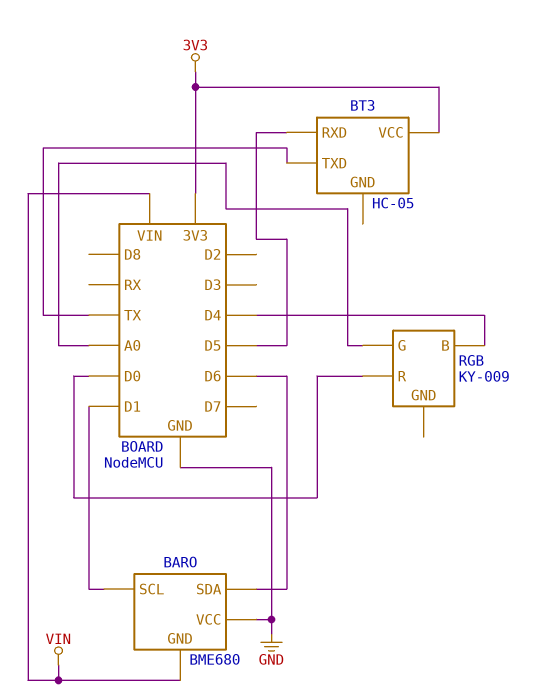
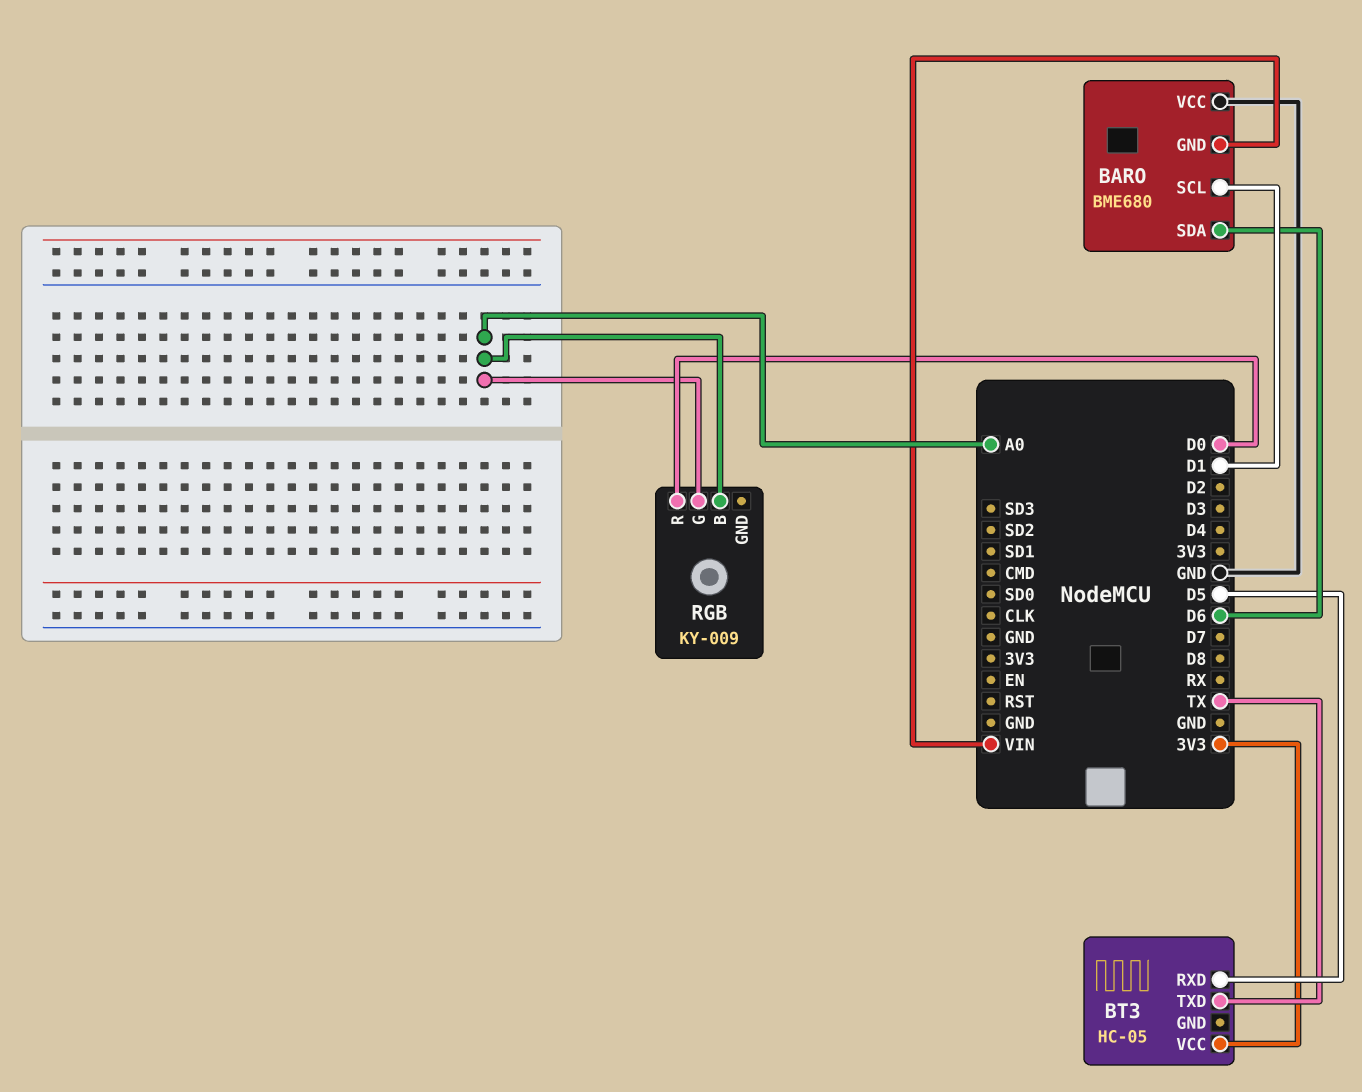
RGB pin B: D4 -> A0

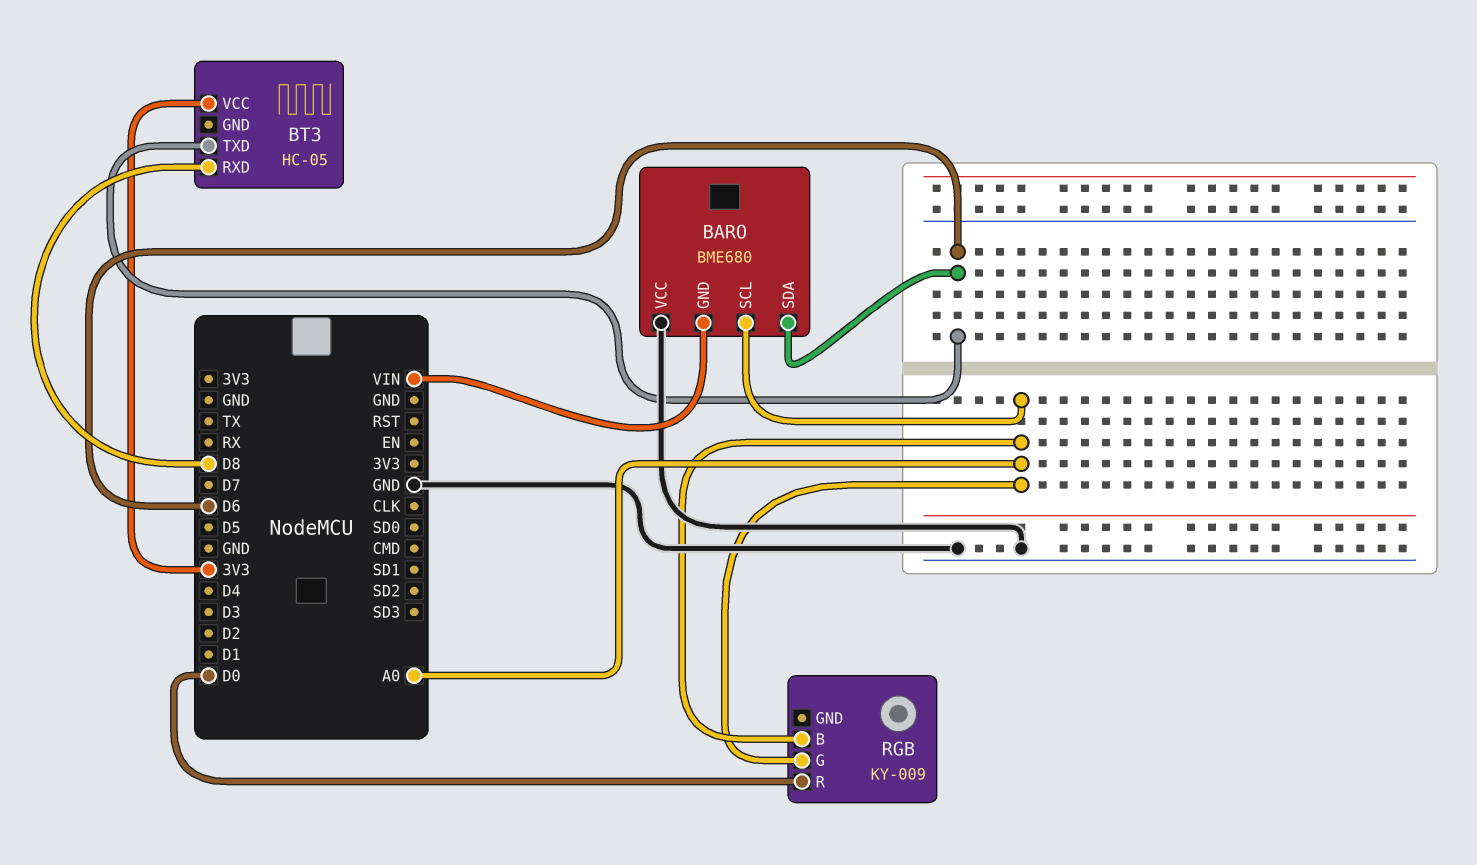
BARO pin SCL: D1 -> A0
BT3 pin RXD: D5 -> D8
BT3 pin TXD: TX -> D6

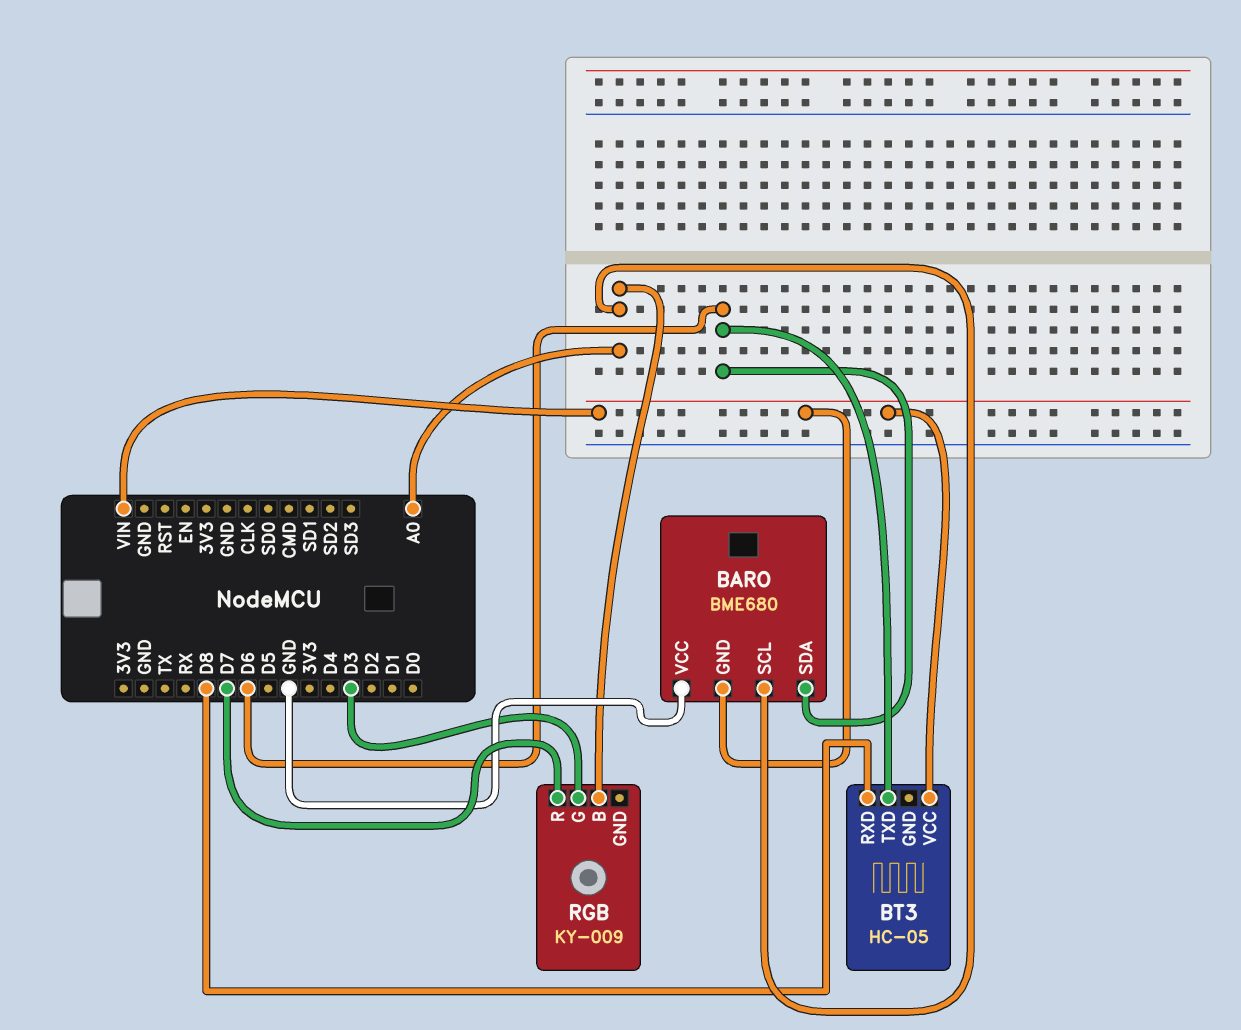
BT3 pin VCC: 3V3 -> VIN
RGB pin G: A0 -> D3
RGB pin R: D0 -> D7

